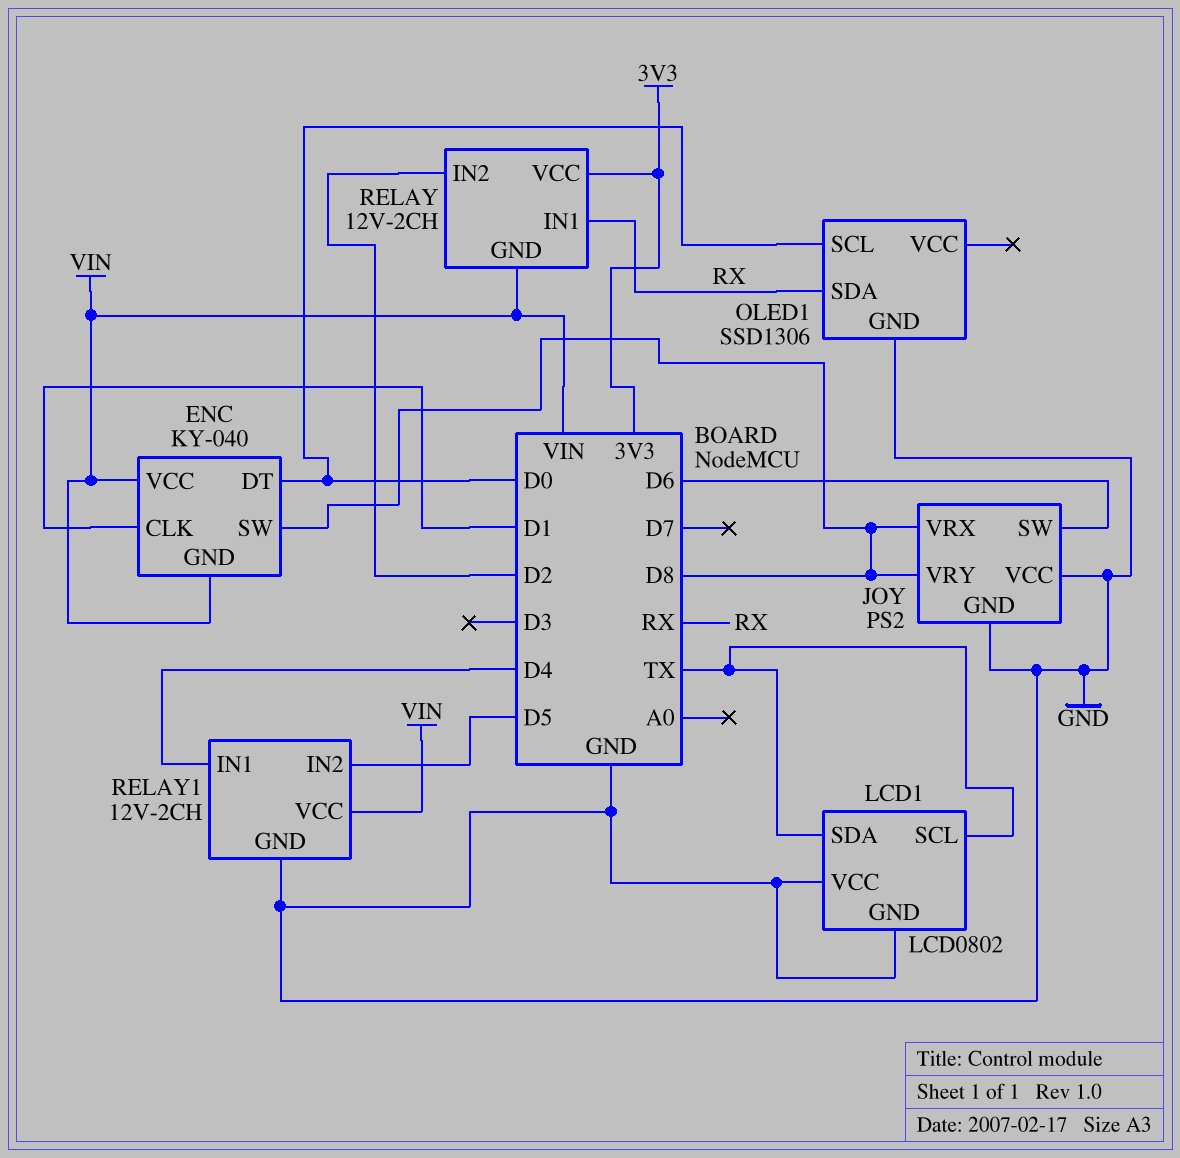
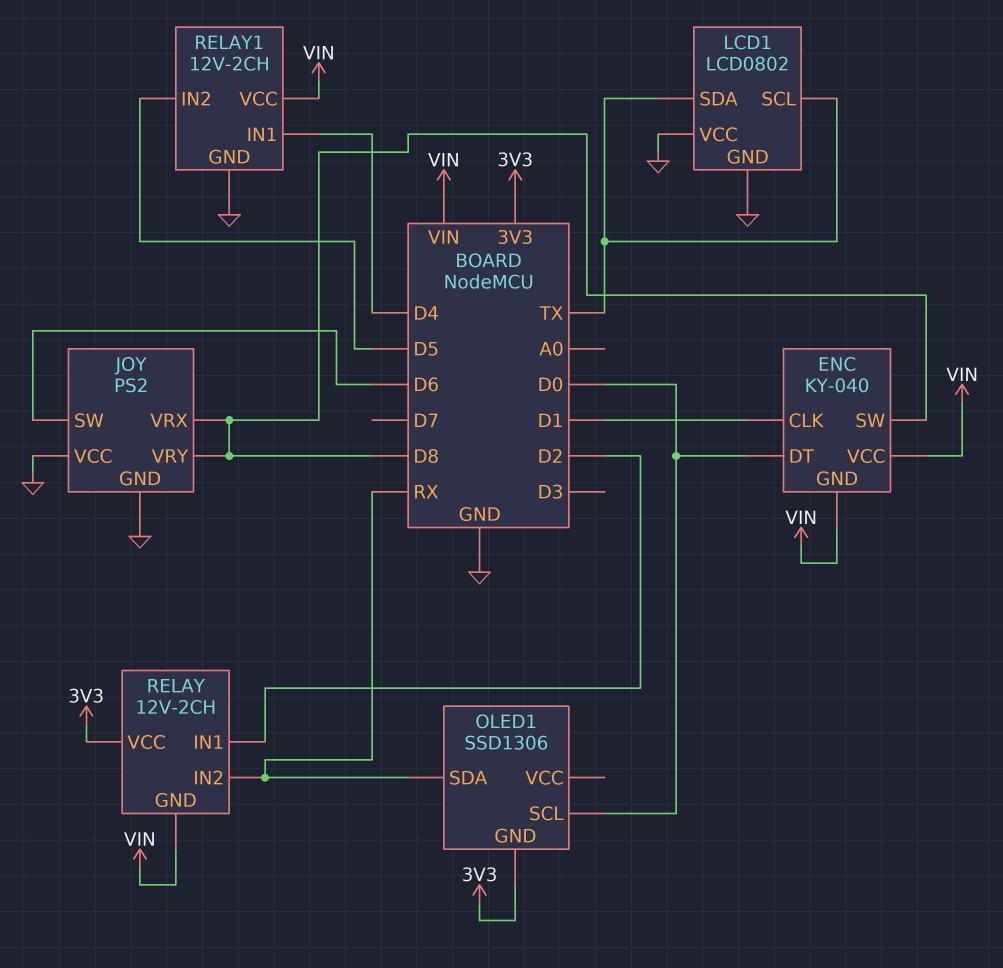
OLED1 pin GND: GND -> 3V3
RELAY pin IN1: RX -> D2
RELAY pin IN2: D2 -> RX

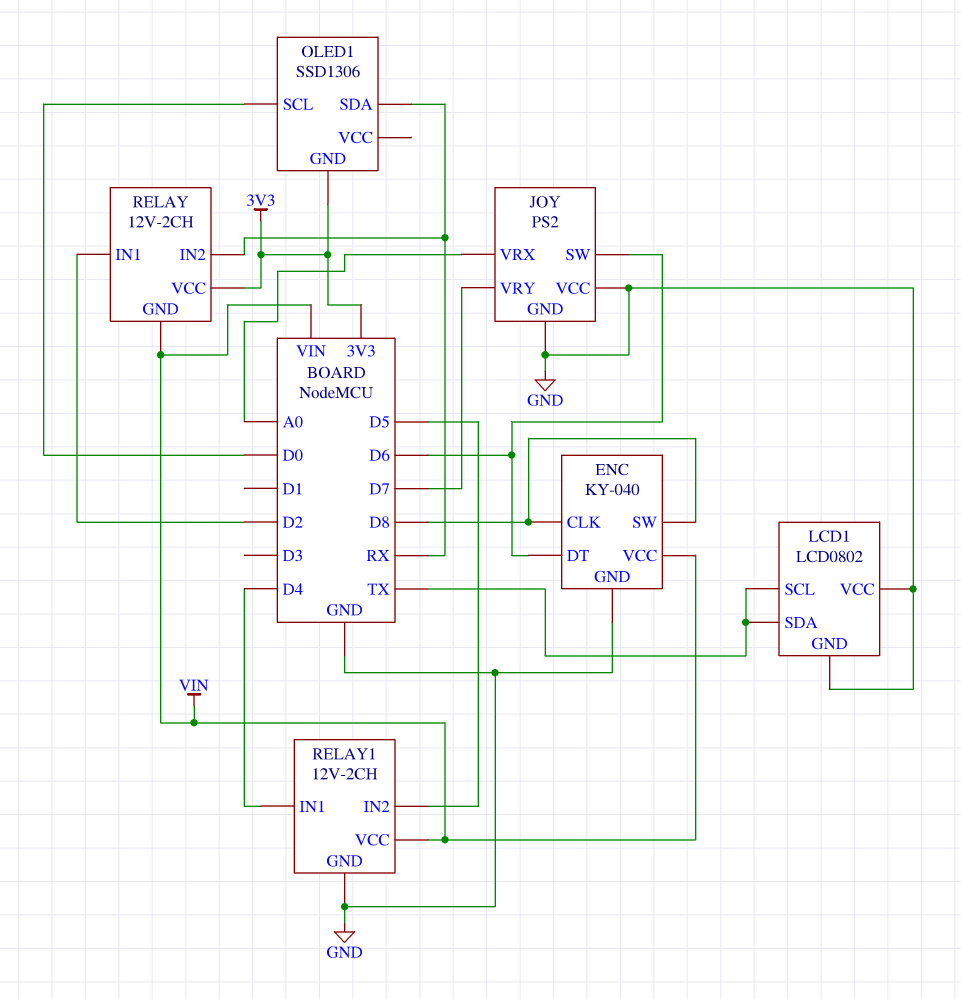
ENC pin CLK: D1 -> D8
ENC pin DT: D0 -> D6
ENC pin GND: VIN -> GND
JOY pin VRX: D8 -> A0
JOY pin VRY: D8 -> D7

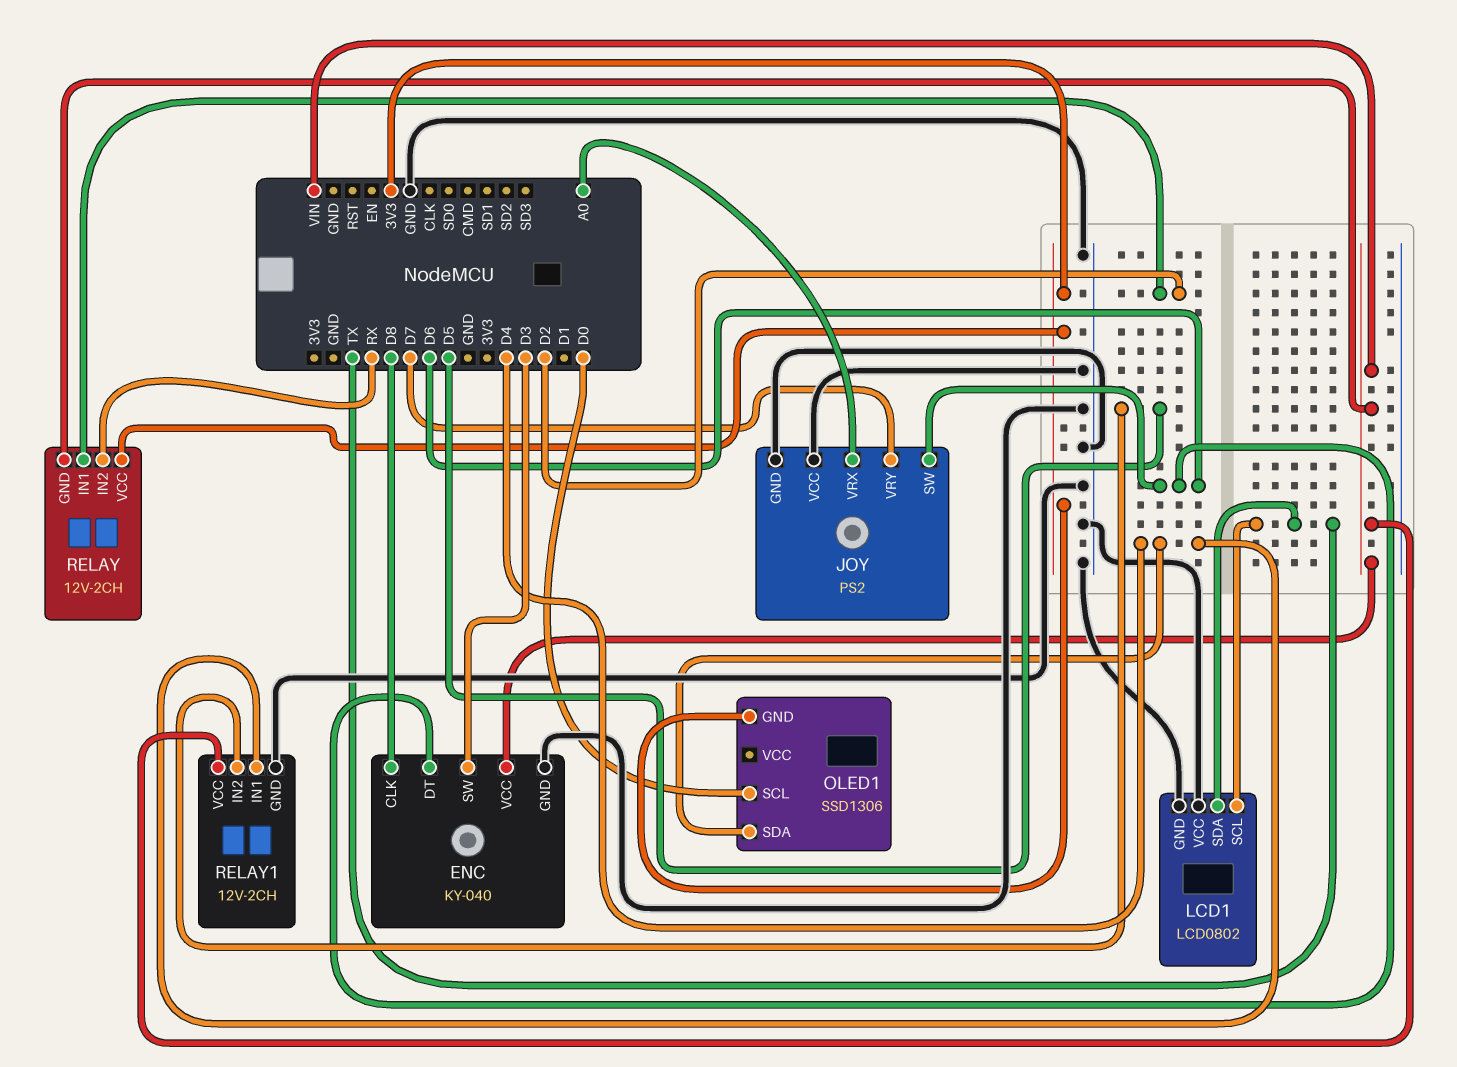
ENC pin SW: D8 -> D3
OLED1 pin SDA: RX -> D4

